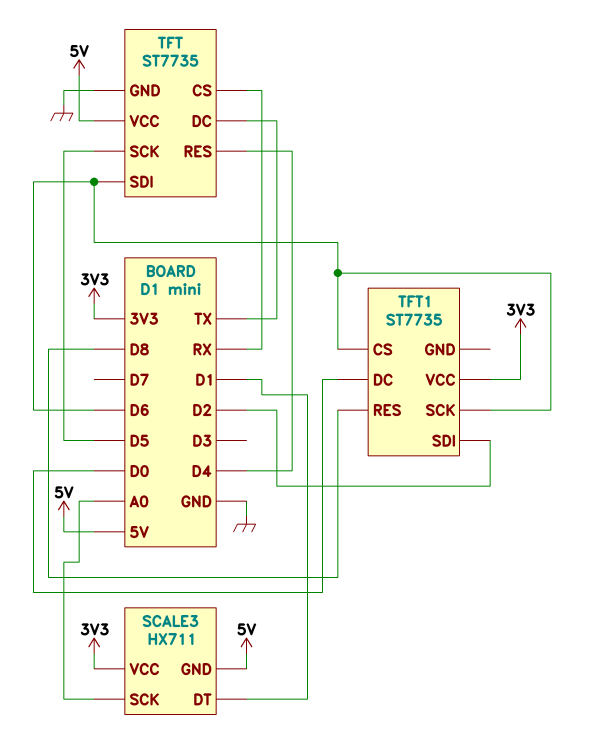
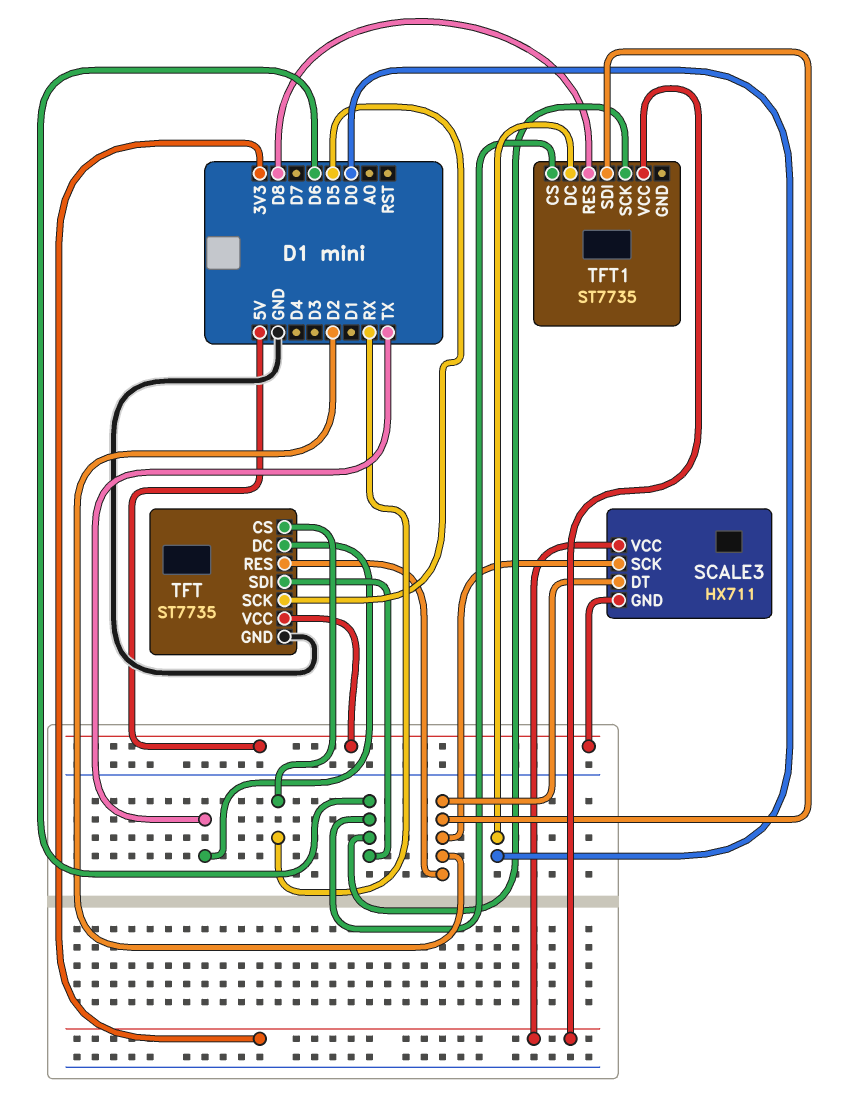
SCALE3 pin DT: D1 -> D2
SCALE3 pin SCK: A0 -> D2
TFT pin RES: D4 -> D2

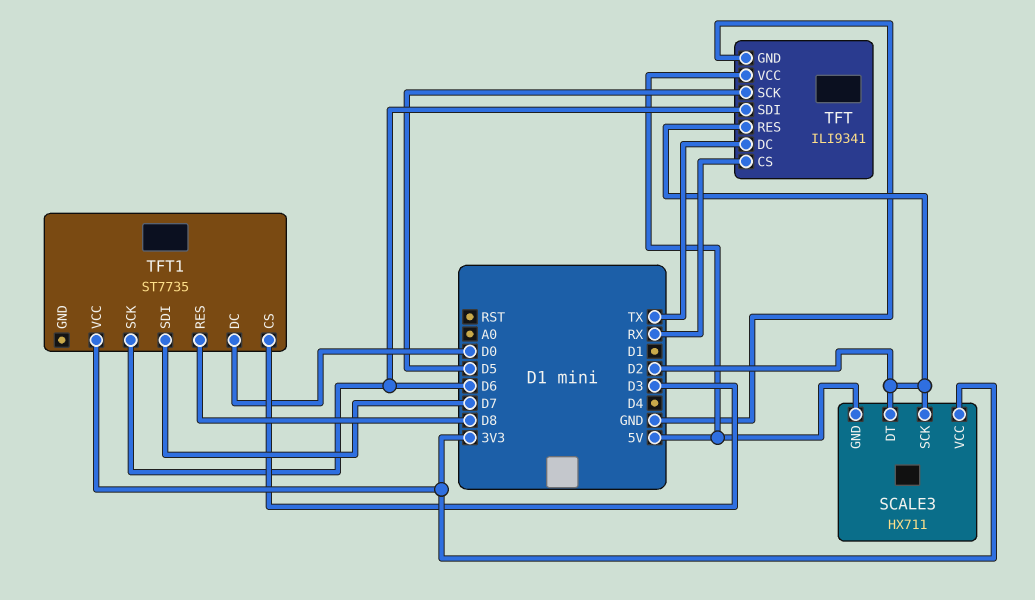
TFT: ST7735 -> ILI9341
TFT1 pin CS: D6 -> D3
TFT1 pin SDI: D2 -> D7

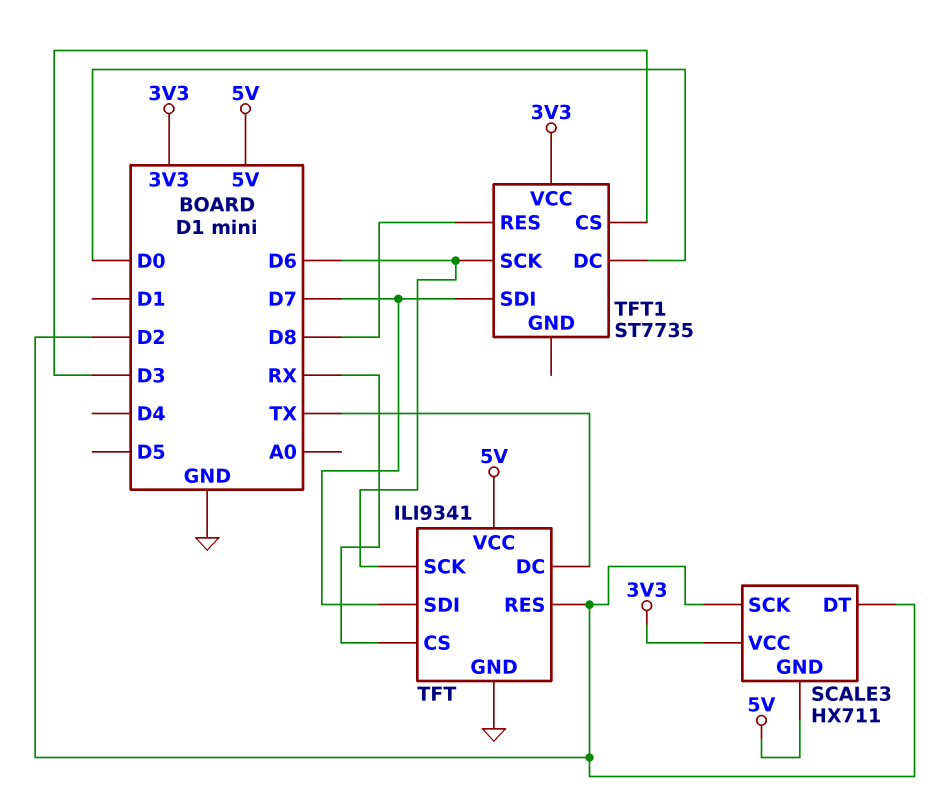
TFT pin SCK: D5 -> D6
TFT pin SDI: D6 -> D7

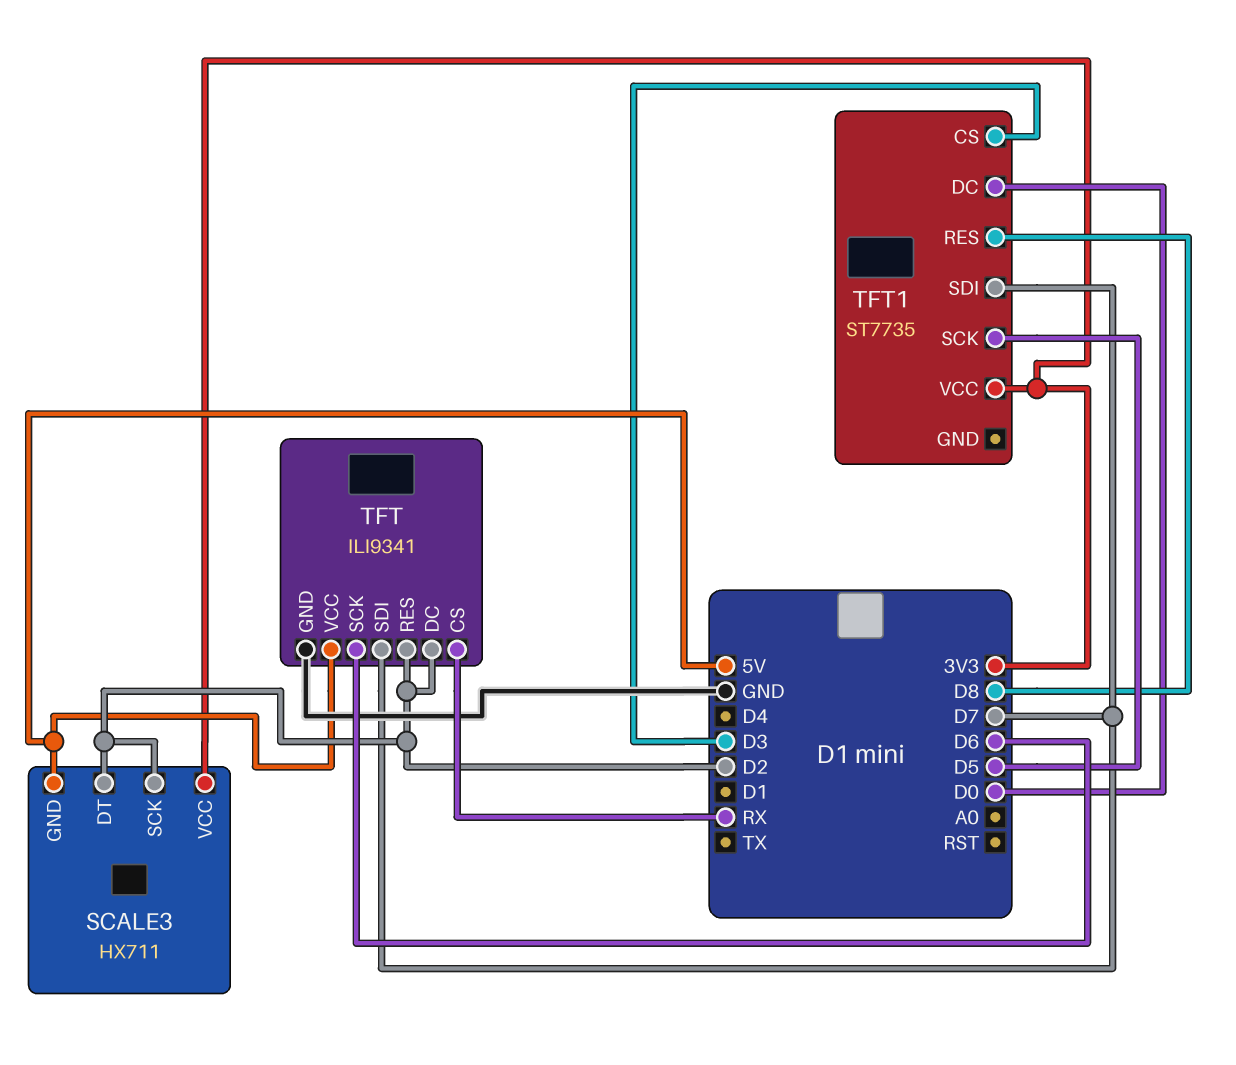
TFT pin DC: TX -> D2
TFT1 pin SCK: D6 -> D5

